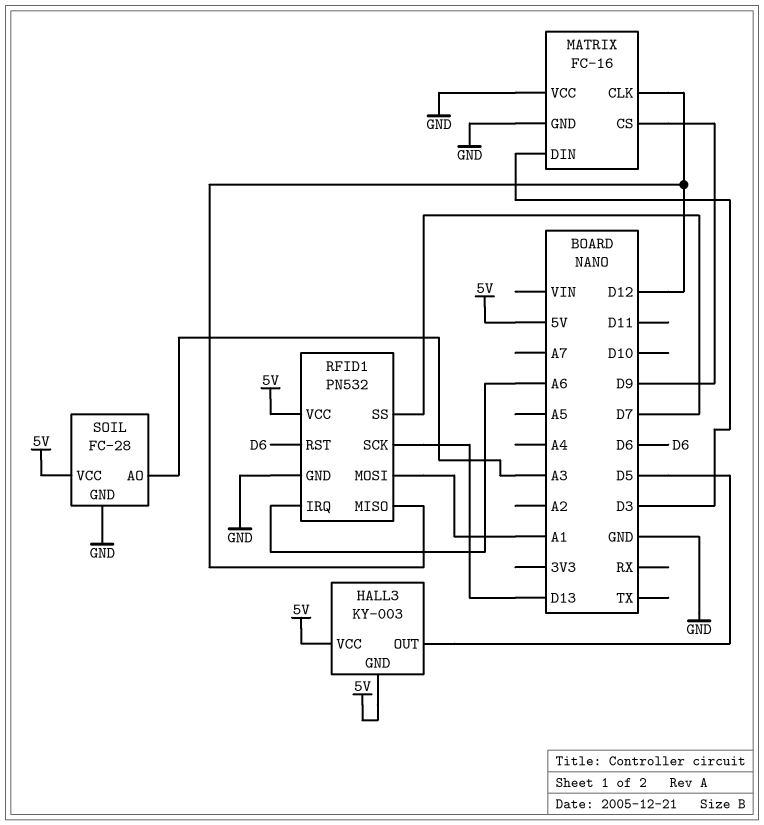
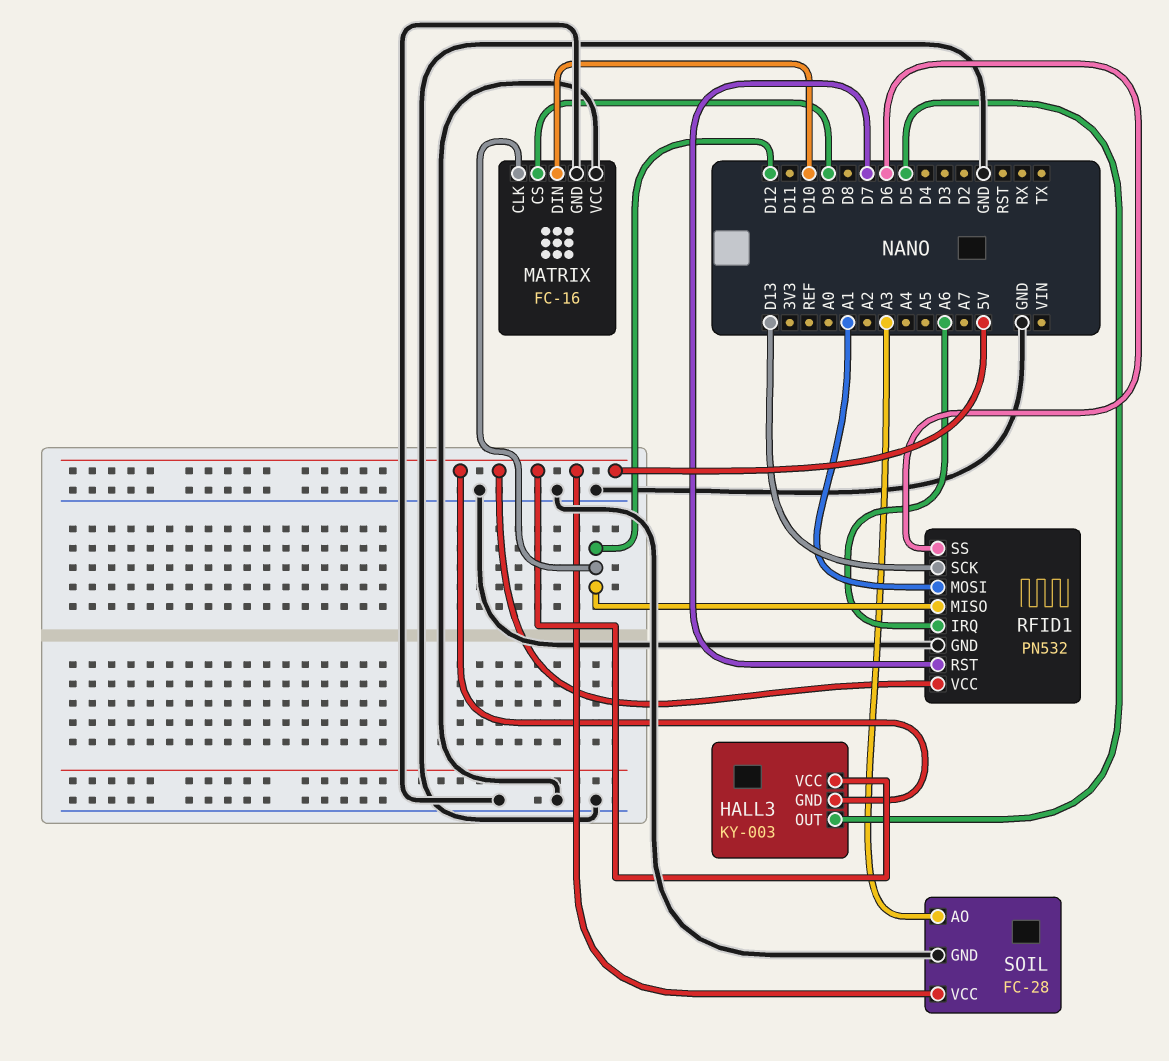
MATRIX pin DIN: D3 -> D10
RFID1 pin RST: D6 -> D7
RFID1 pin SS: D7 -> D6

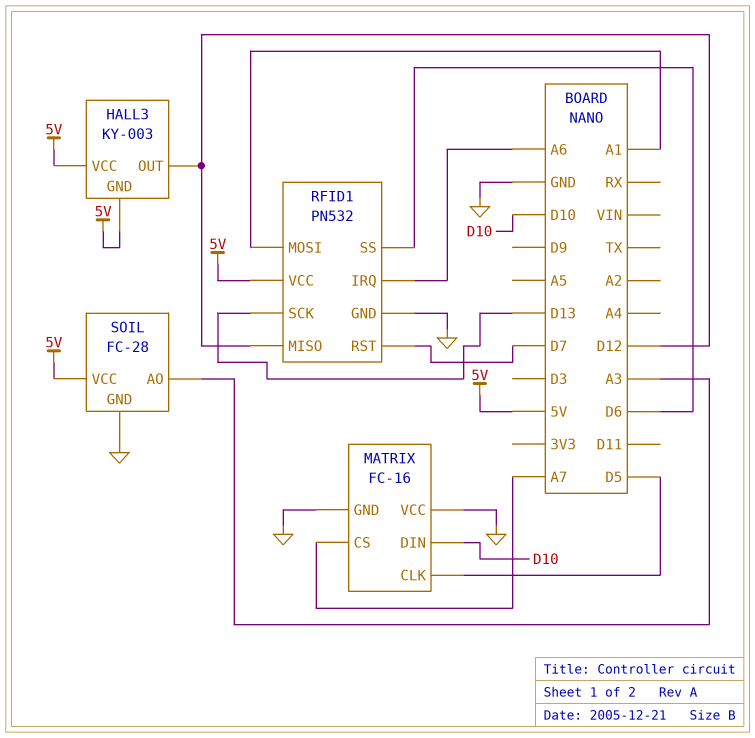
HALL3 pin OUT: D5 -> D12
MATRIX pin CLK: D12 -> D5
MATRIX pin CS: D9 -> A7

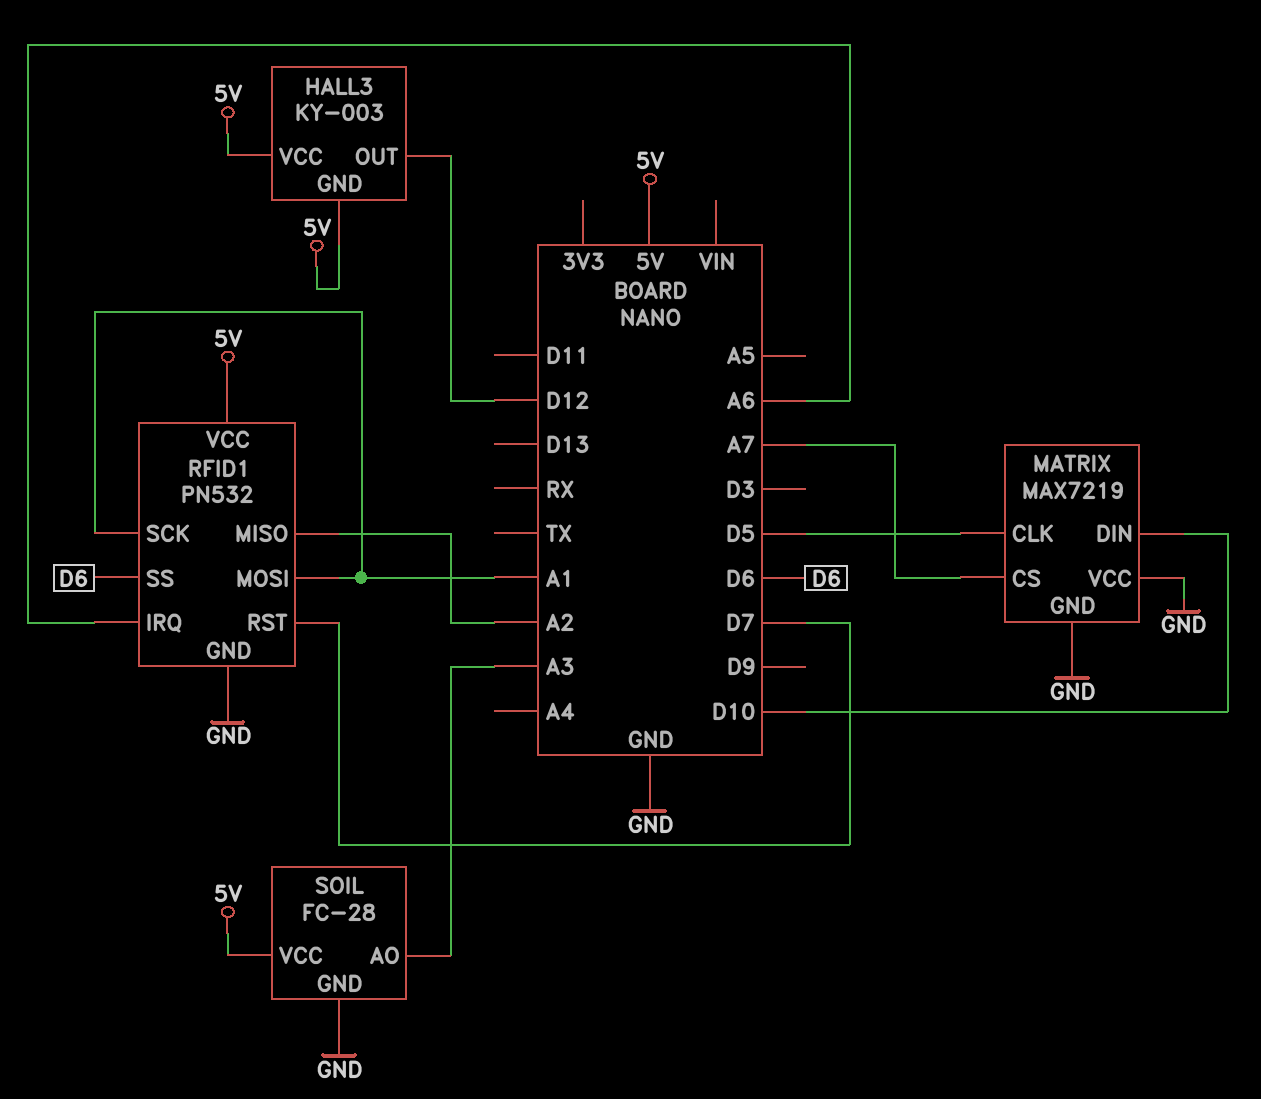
MATRIX: FC-16 -> MAX7219
RFID1 pin MISO: D12 -> A2
RFID1 pin SCK: D13 -> A1

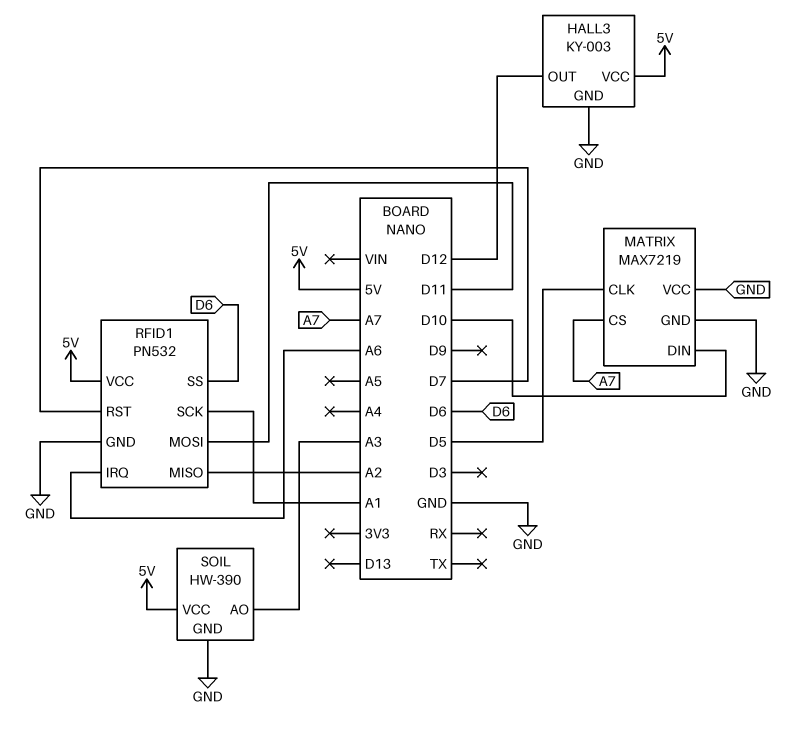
HALL3 pin GND: 5V -> GND
RFID1 pin MOSI: A1 -> D11
SOIL: FC-28 -> HW-390

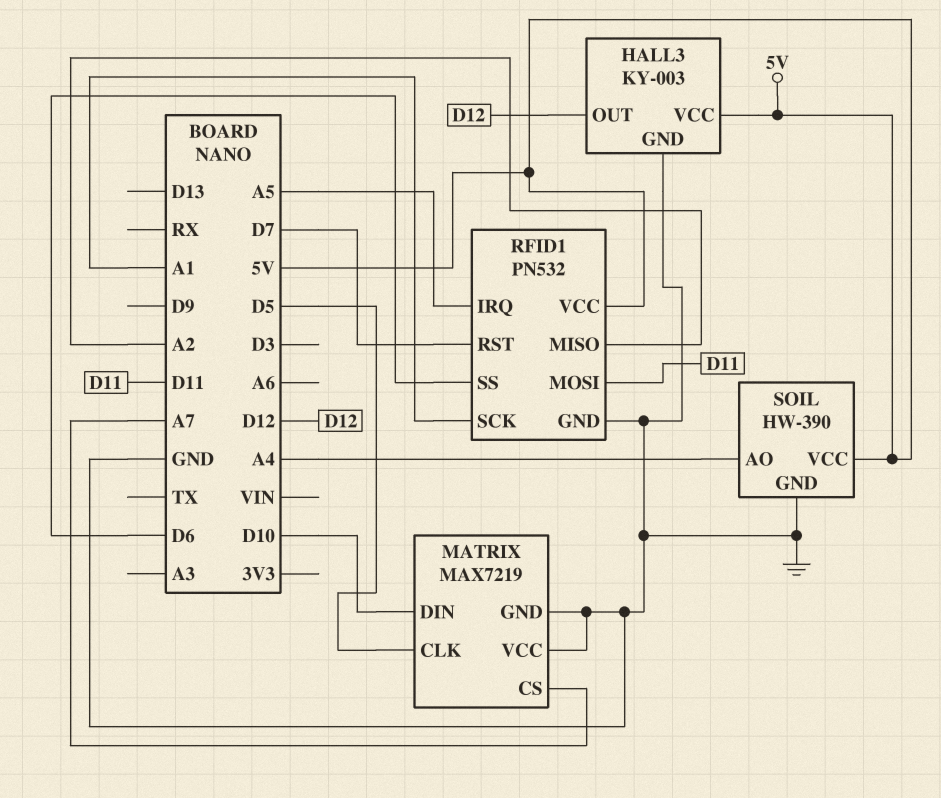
RFID1 pin IRQ: A6 -> A5
SOIL pin AO: A3 -> A4

